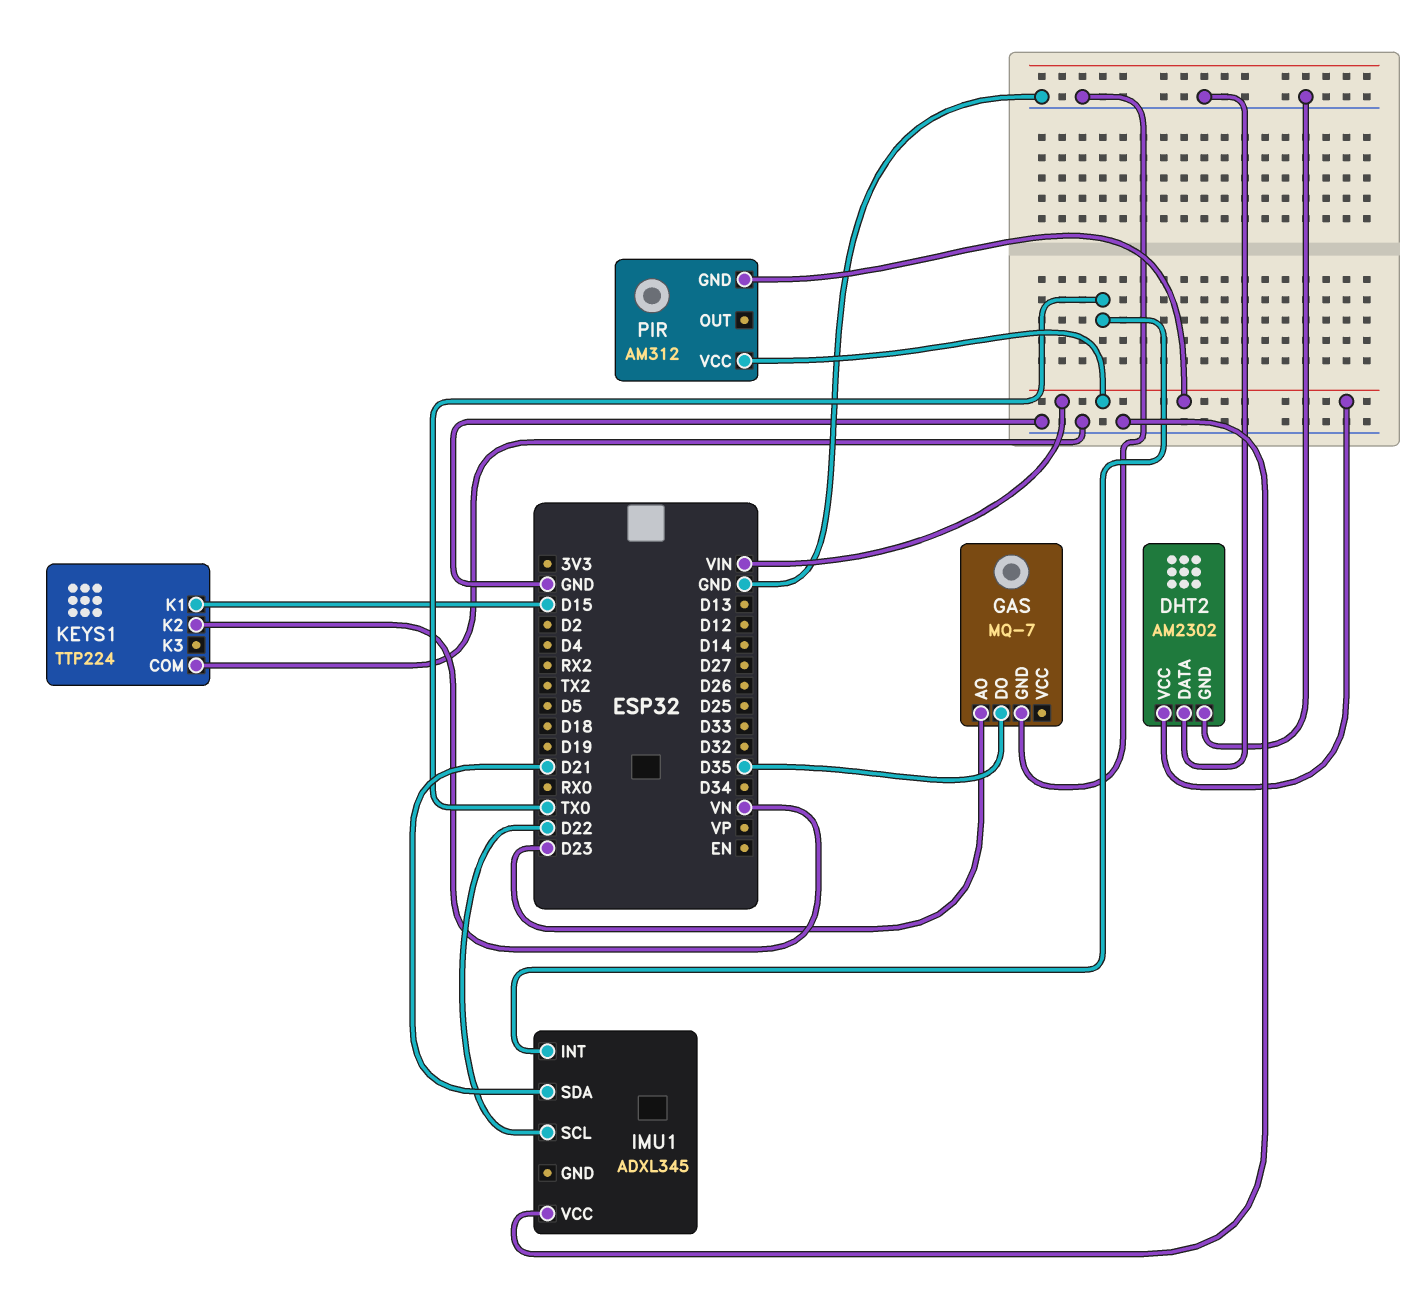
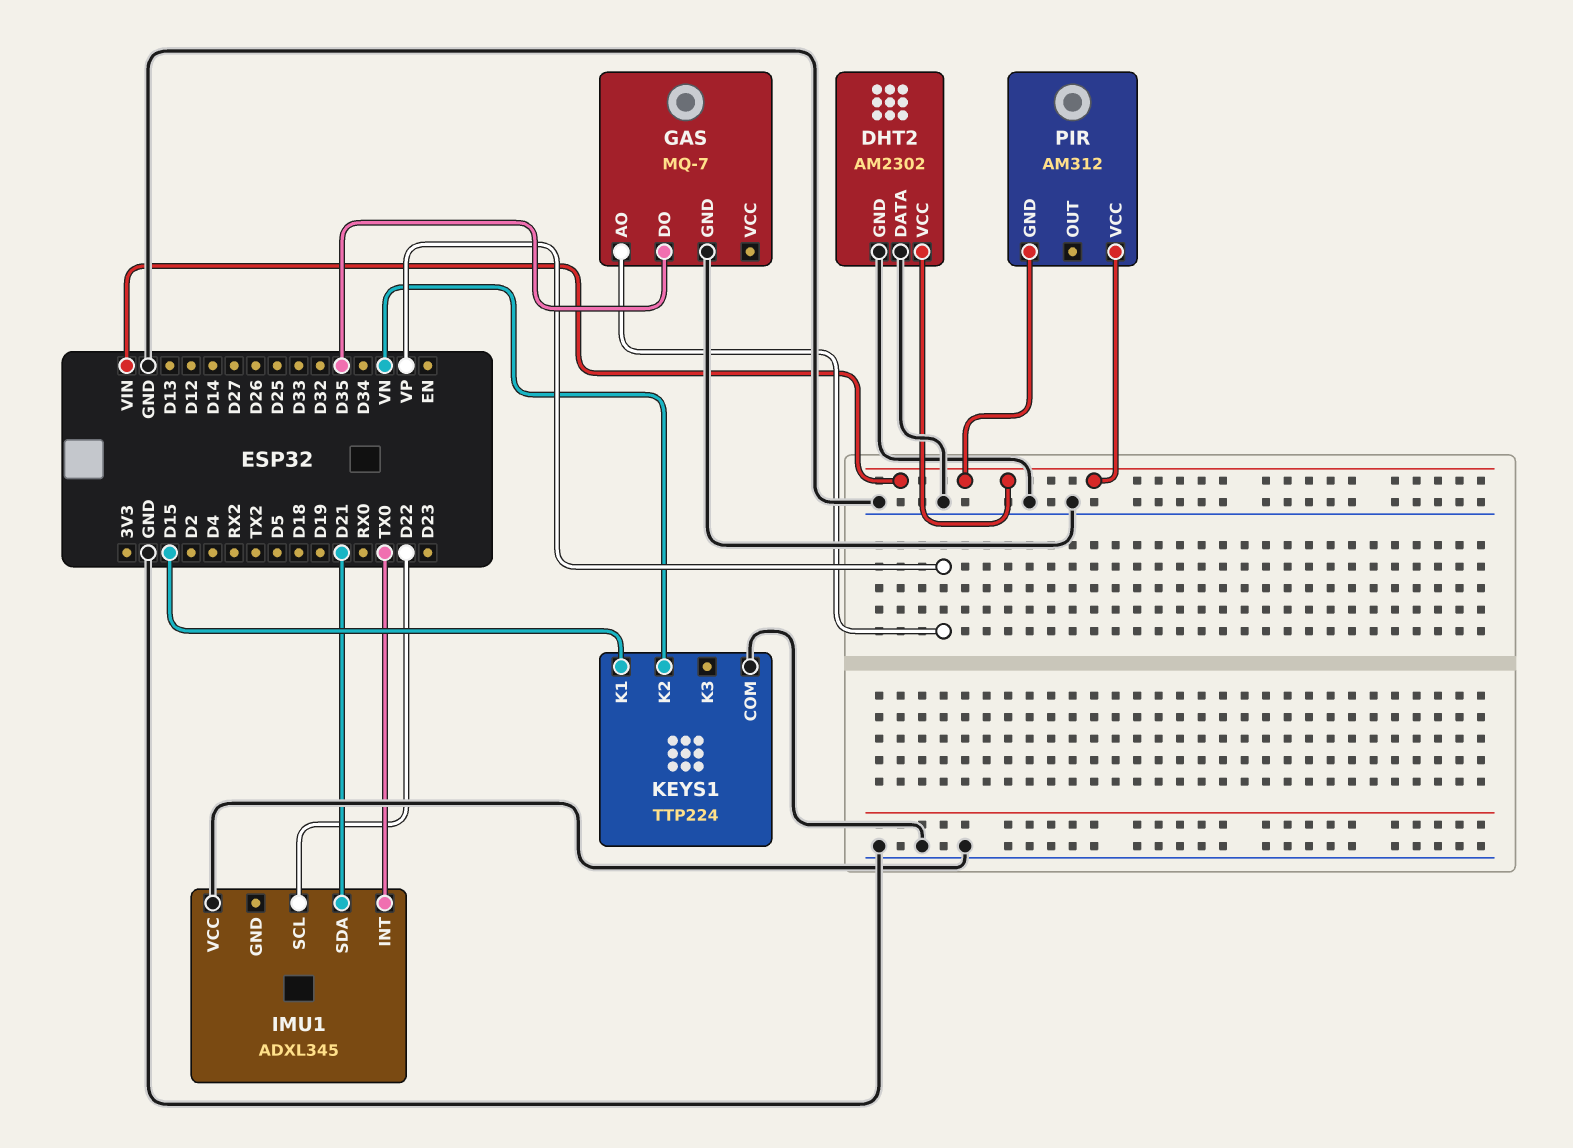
GAS pin AO: D23 -> VP

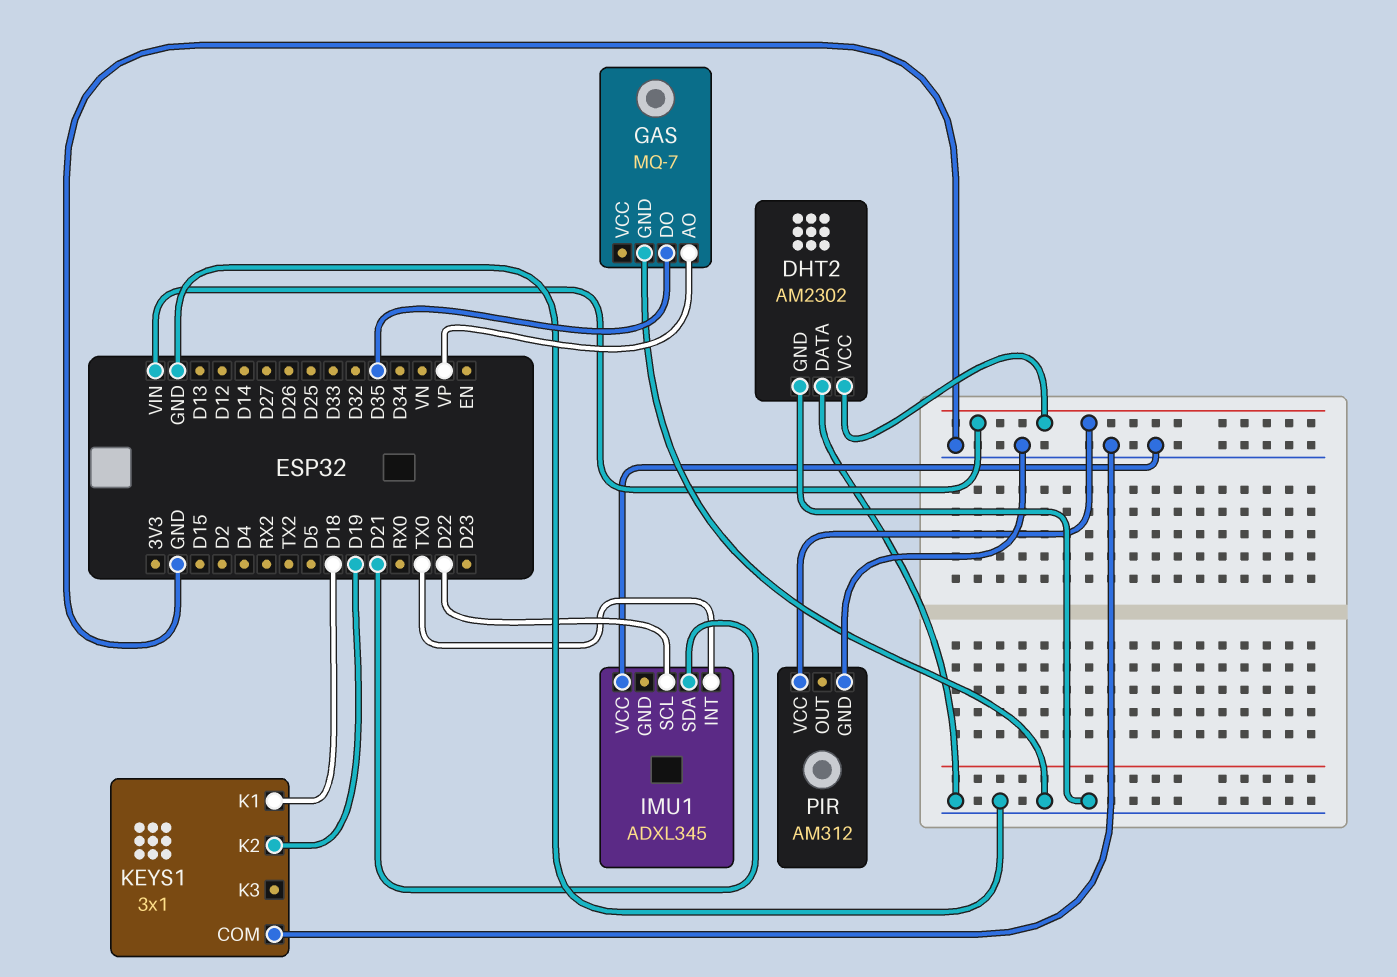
KEYS1: TTP224 -> 3x1
KEYS1 pin K1: D15 -> D18
KEYS1 pin K2: VN -> D19
PIR pin GND: VIN -> GND

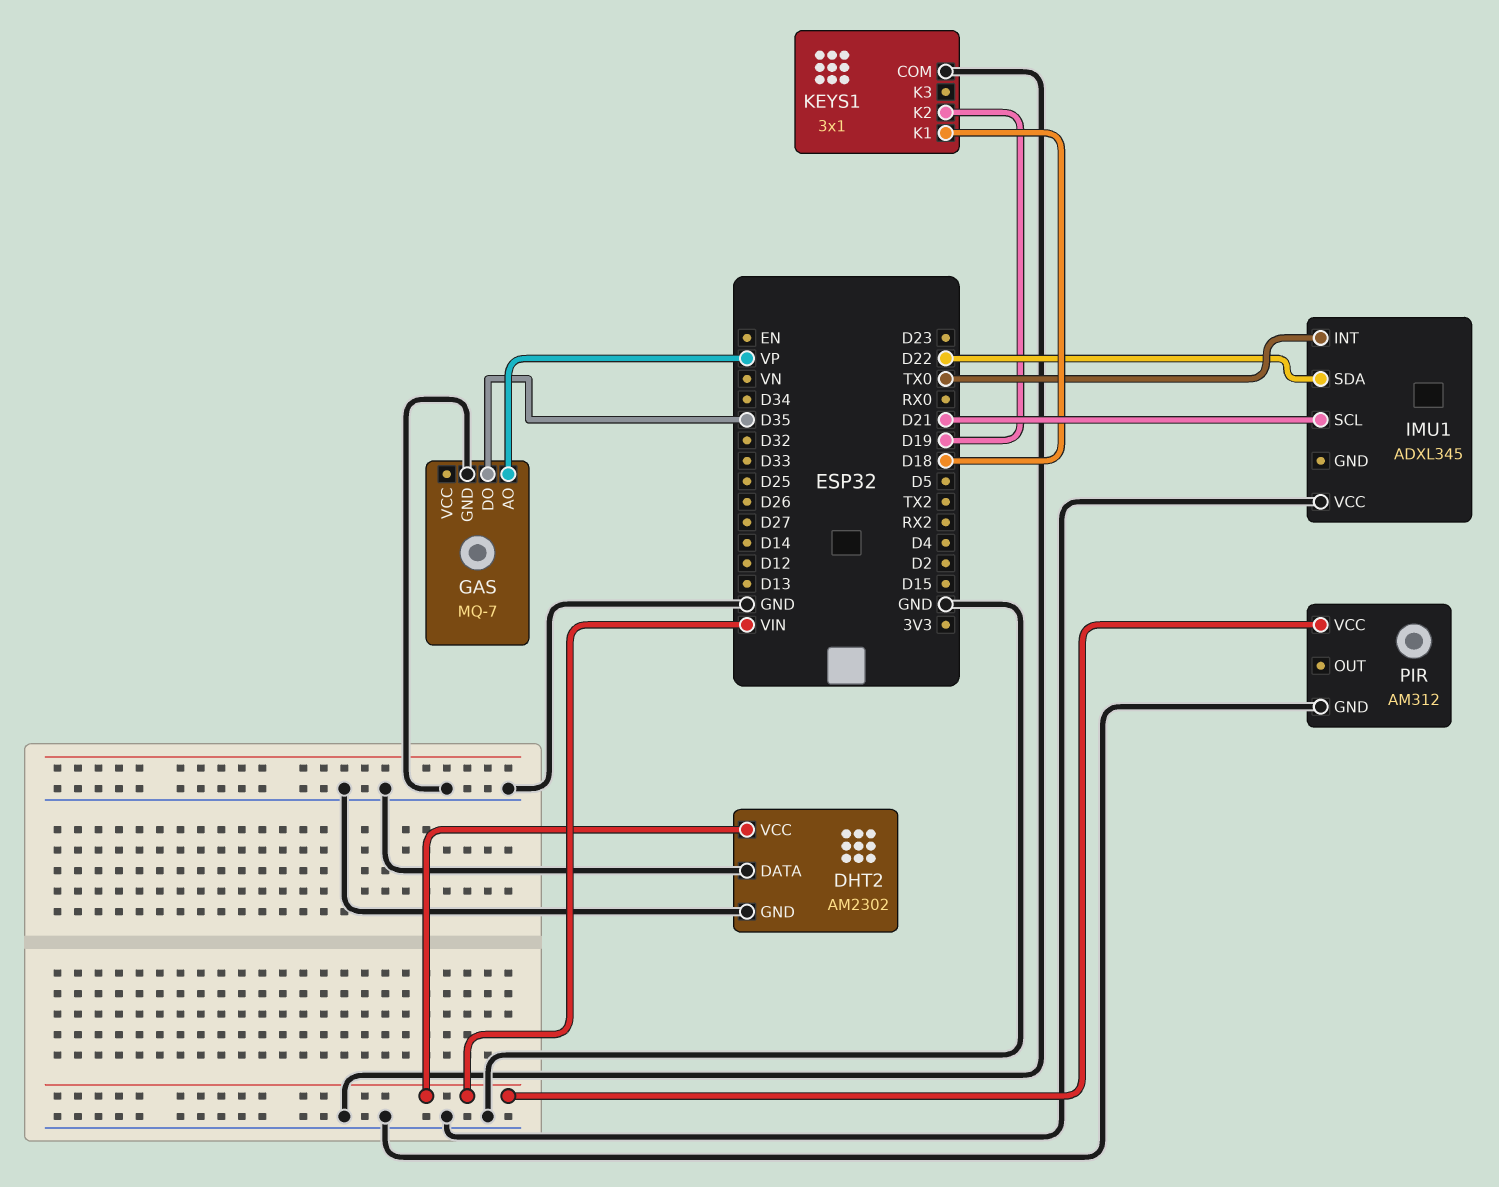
IMU1 pin SCL: D22 -> D21
IMU1 pin SDA: D21 -> D22

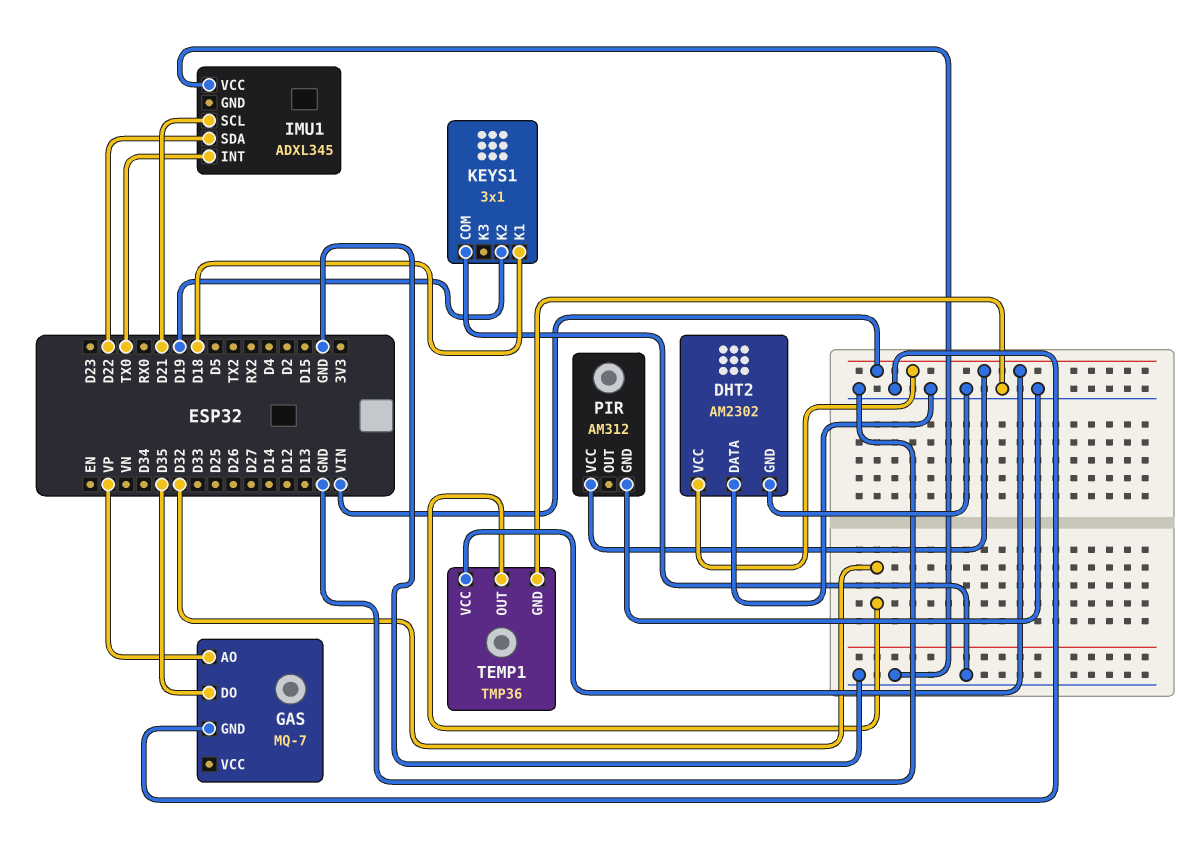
TEMP1: none -> TMP36
TEMP1 pin GND: none -> GND
TEMP1 pin OUT: none -> D32
TEMP1 pin VCC: none -> VIN

